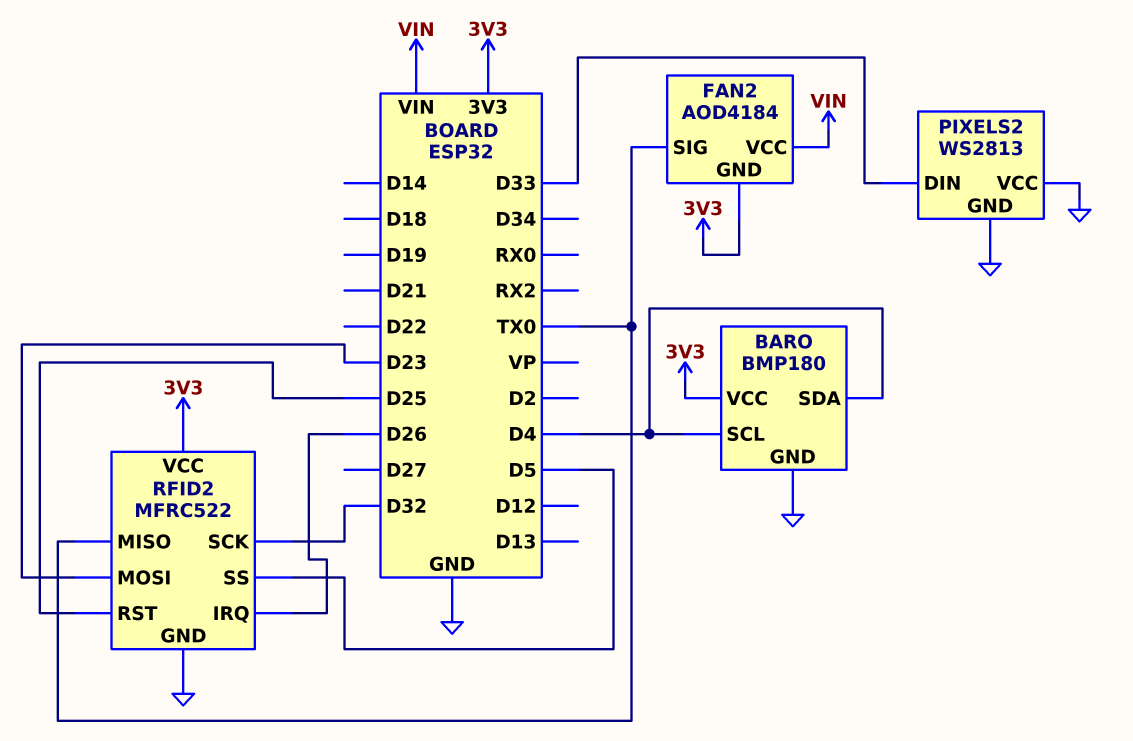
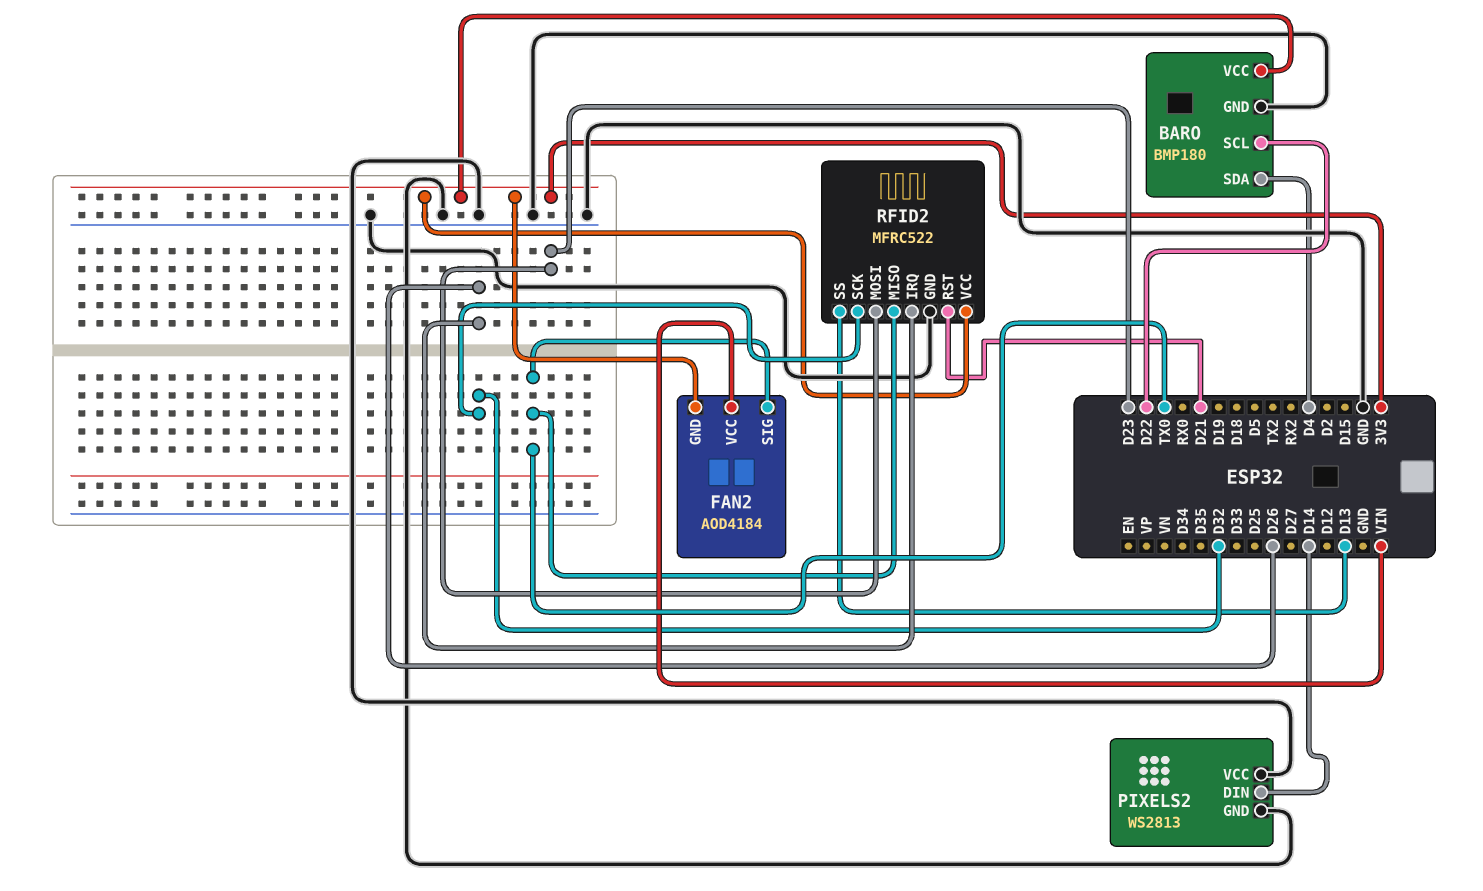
BARO pin SCL: D4 -> D22
PIXELS2 pin DIN: D33 -> D14
RFID2 pin RST: D25 -> D21
RFID2 pin SS: D5 -> D13

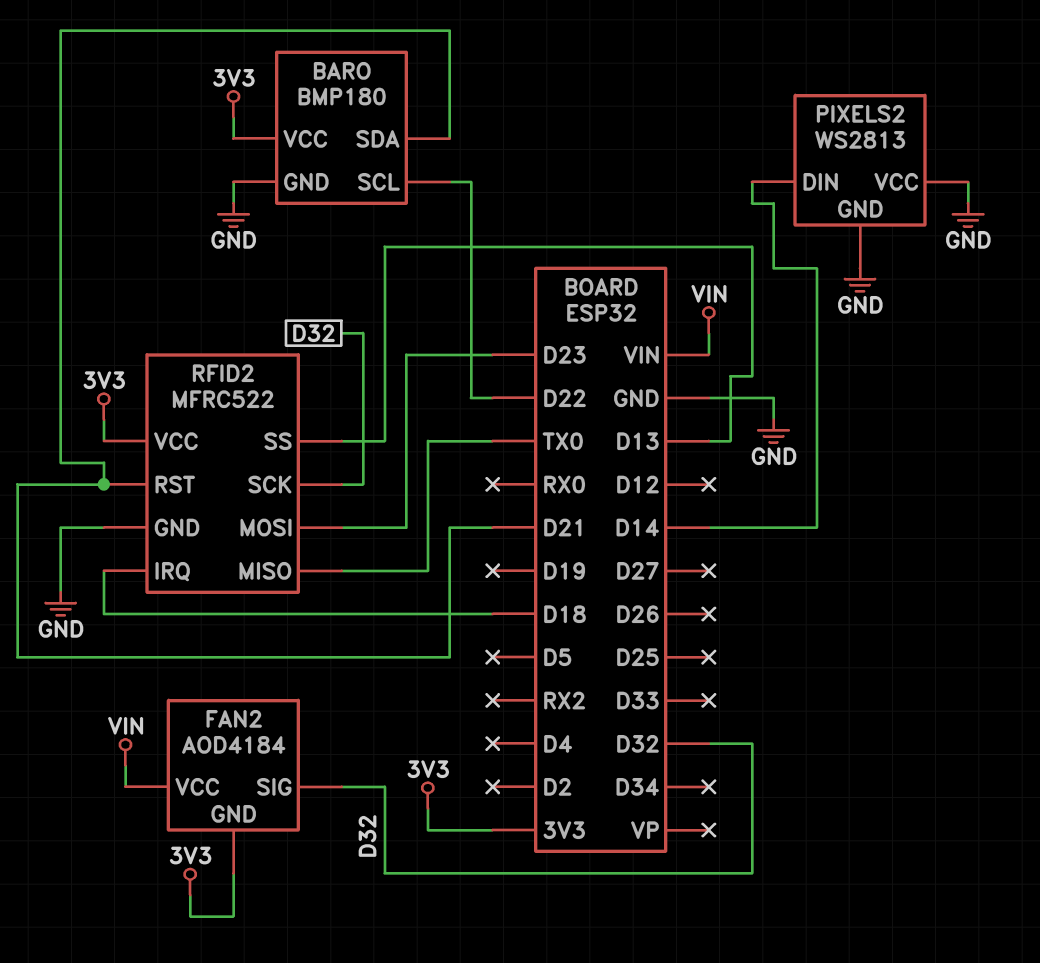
BARO pin SDA: D4 -> D21
FAN2 pin SIG: TX0 -> D32
RFID2 pin IRQ: D26 -> D18

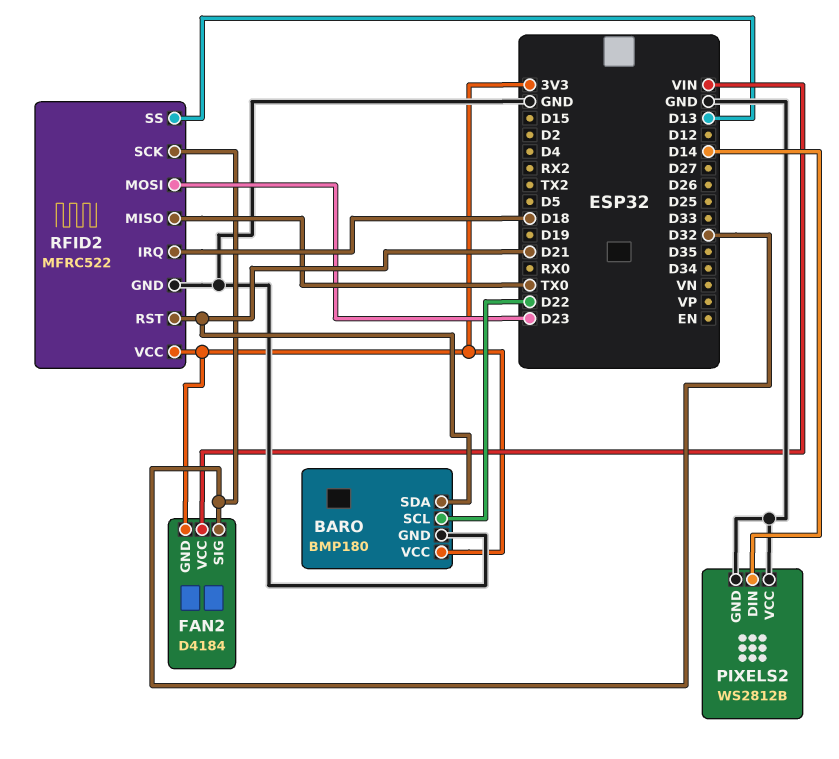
FAN2: AOD4184 -> D4184
PIXELS2: WS2813 -> WS2812B

